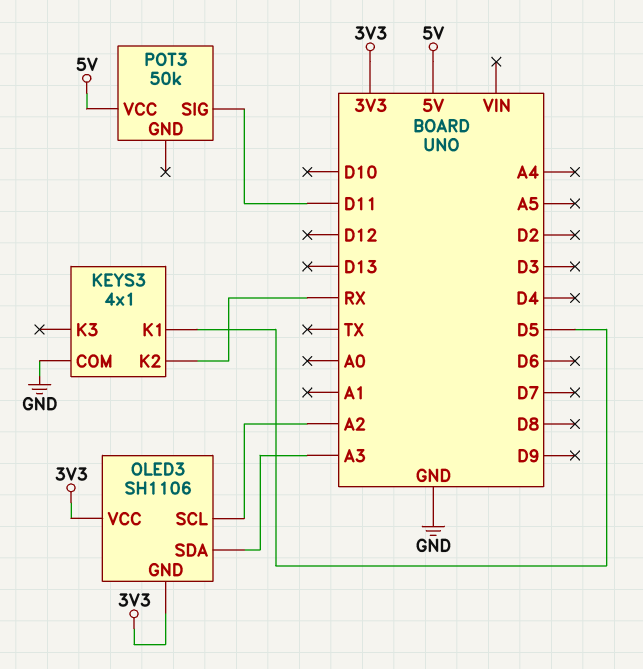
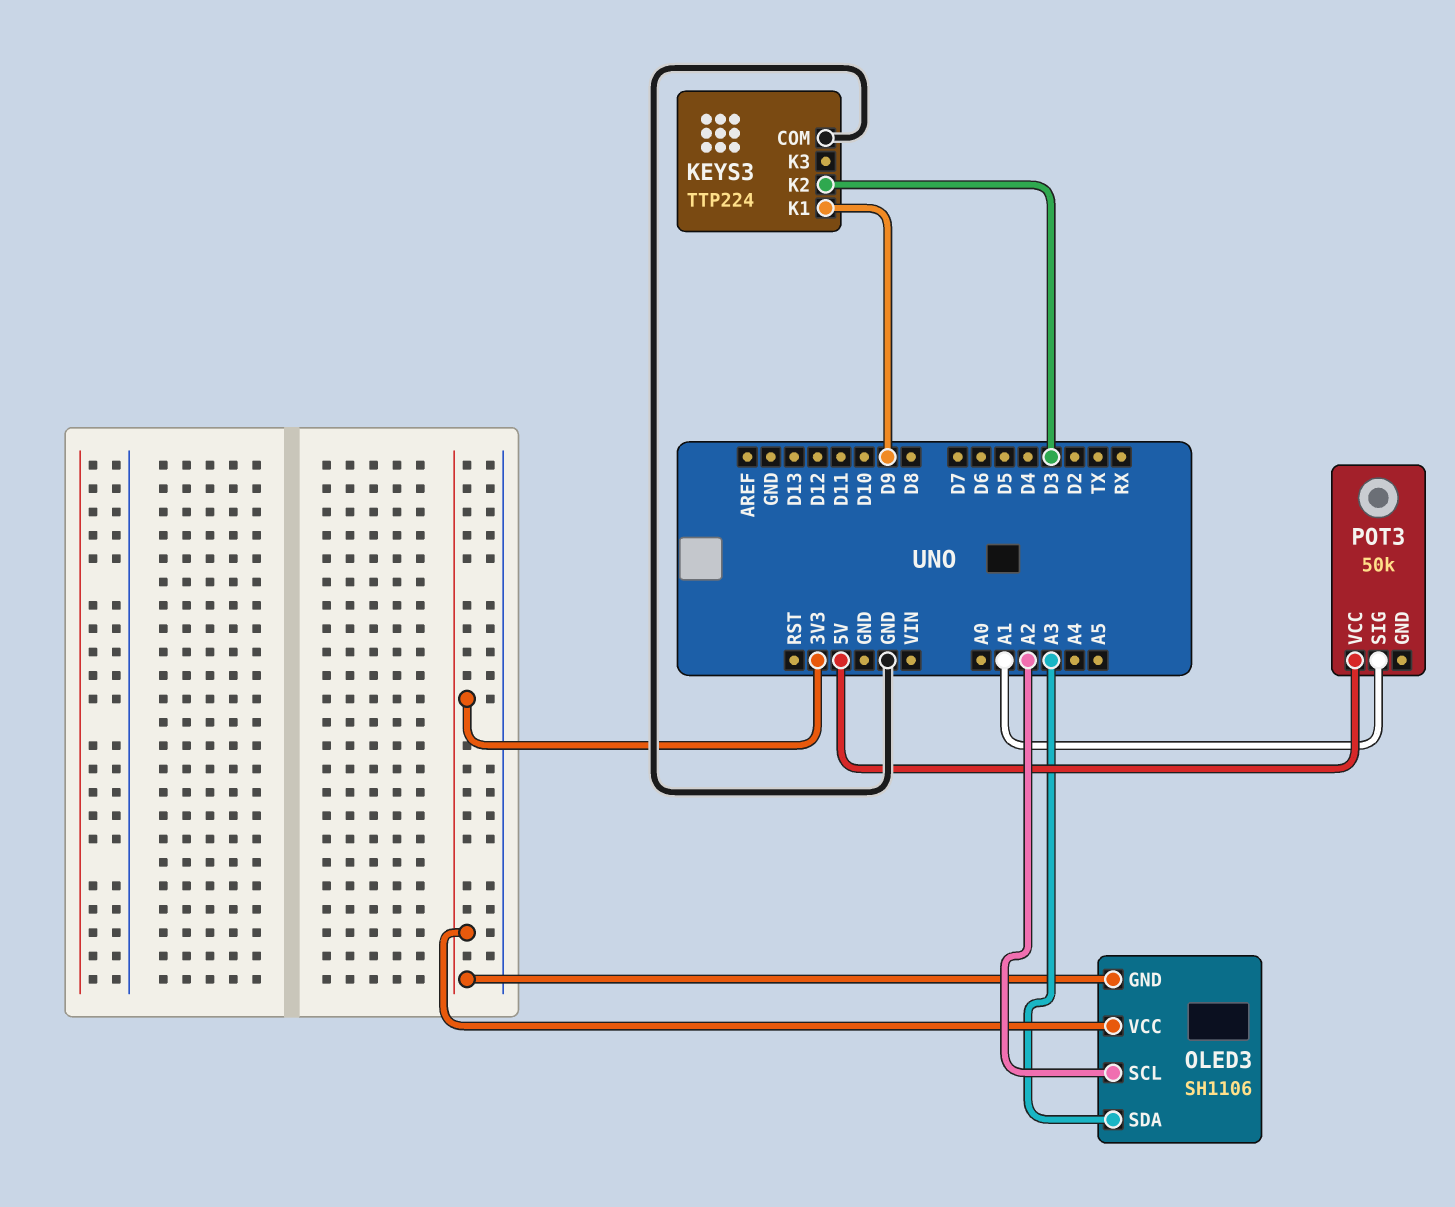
KEYS3: 4x1 -> TTP224
KEYS3 pin K1: D5 -> D9
KEYS3 pin K2: RX -> D3
POT3 pin SIG: D11 -> A1

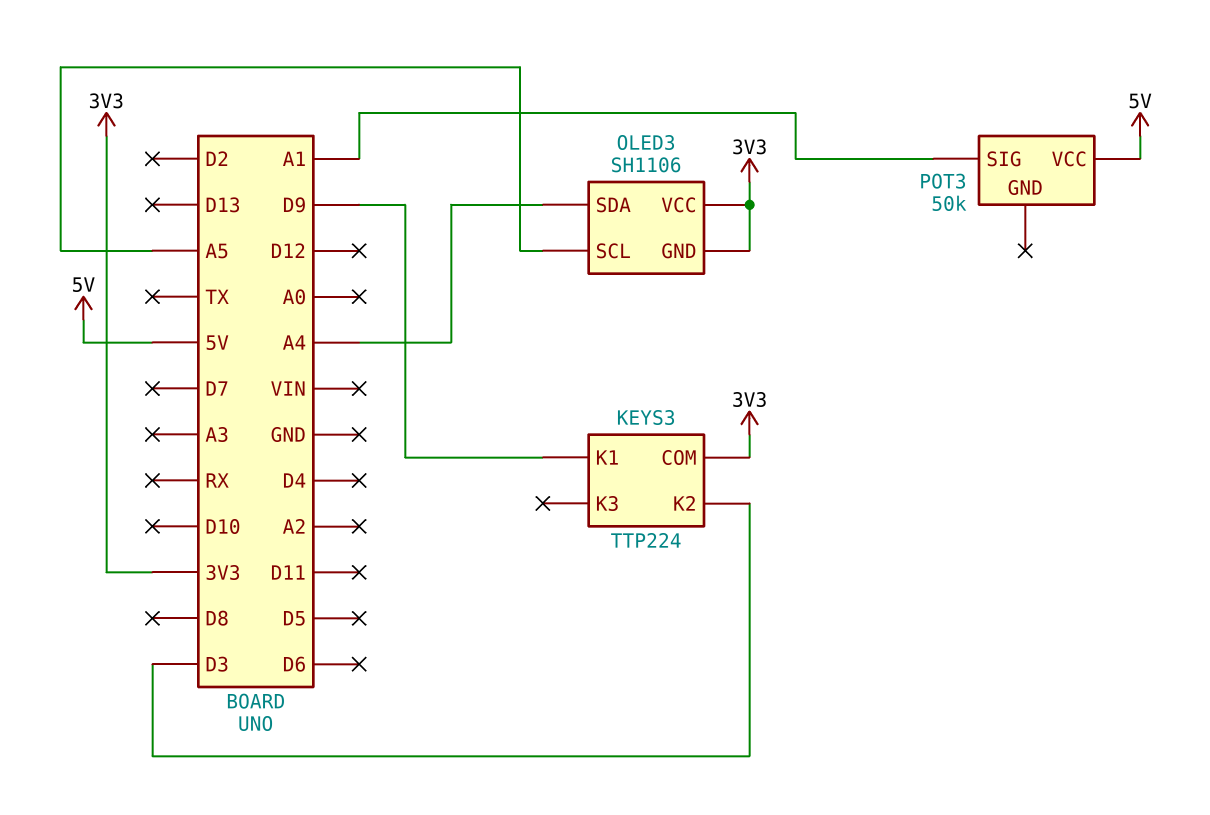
KEYS3 pin COM: GND -> 3V3
OLED3 pin SCL: A2 -> A5
OLED3 pin SDA: A3 -> A4

